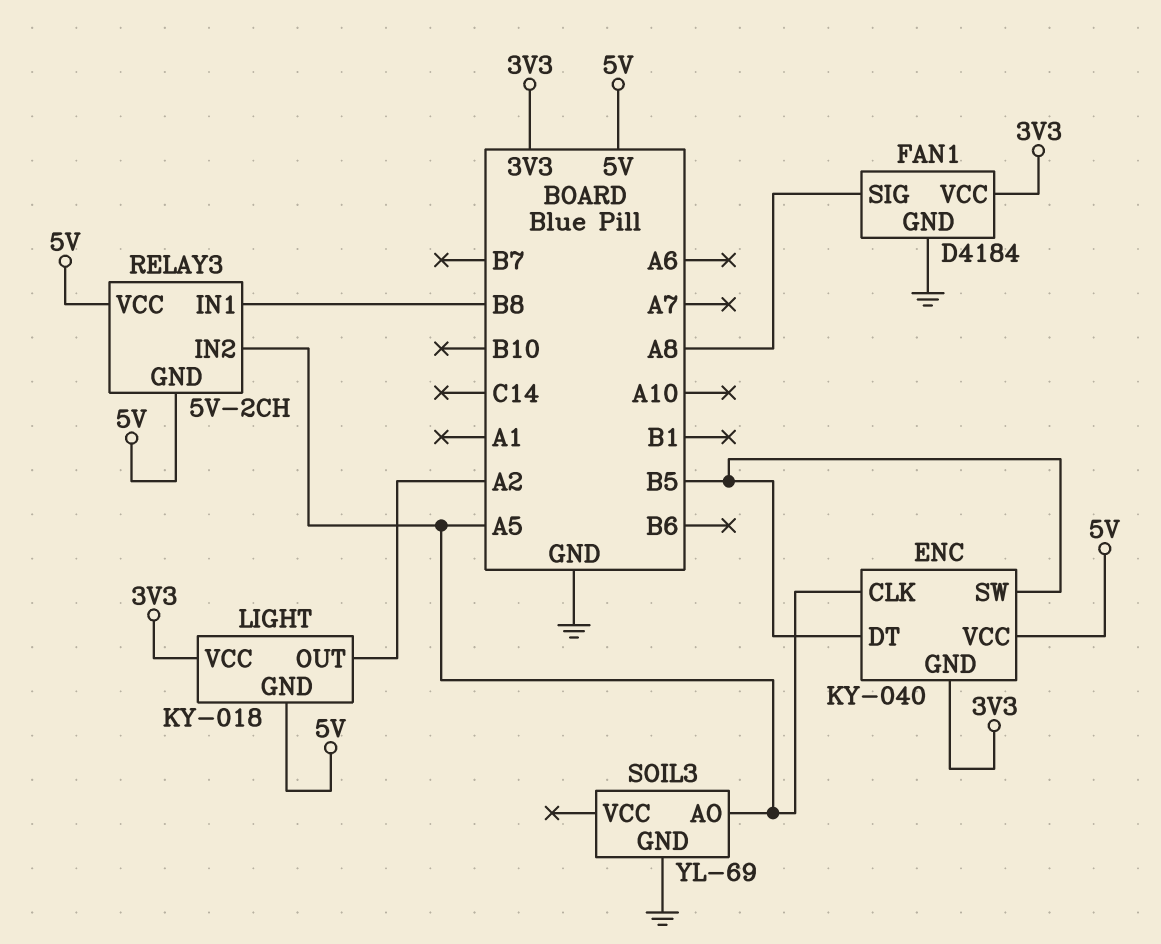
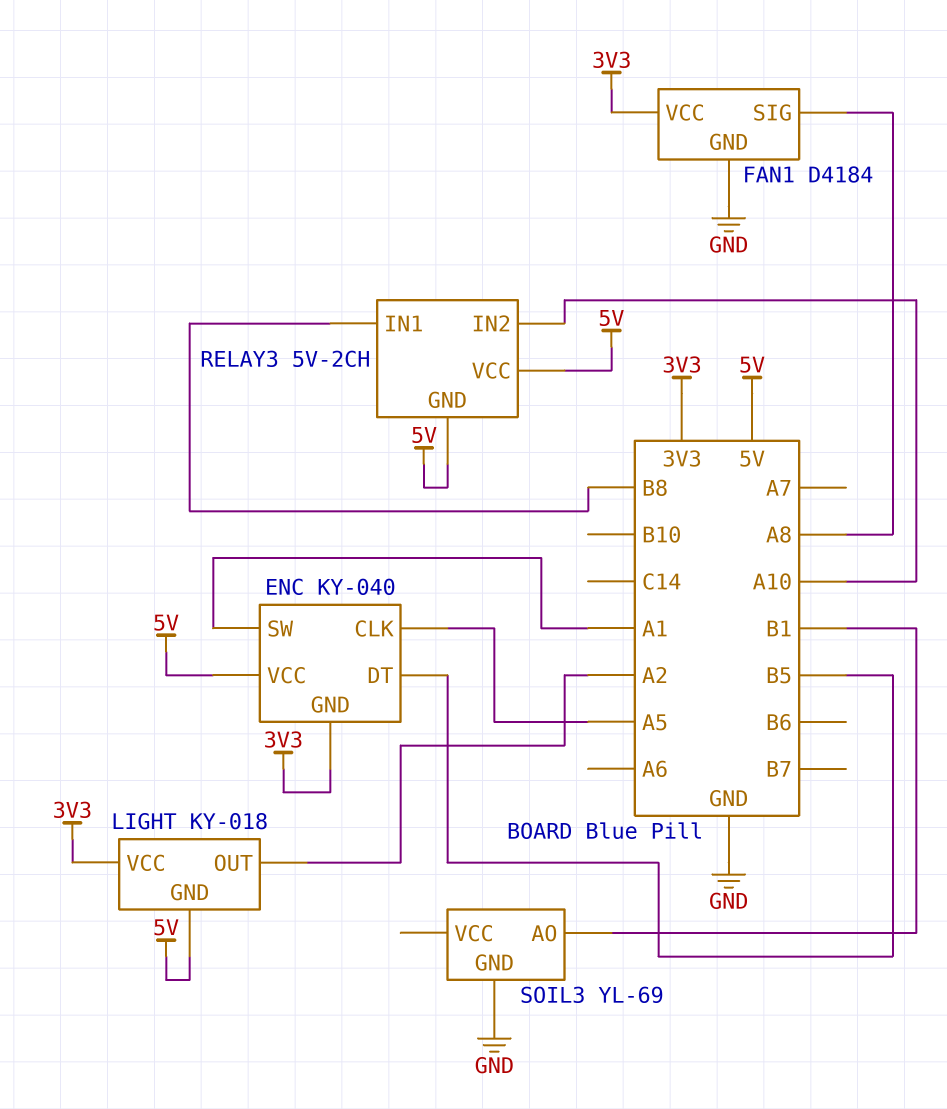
ENC pin SW: B5 -> A1
RELAY3 pin IN2: A5 -> A10
SOIL3 pin AO: A5 -> B1

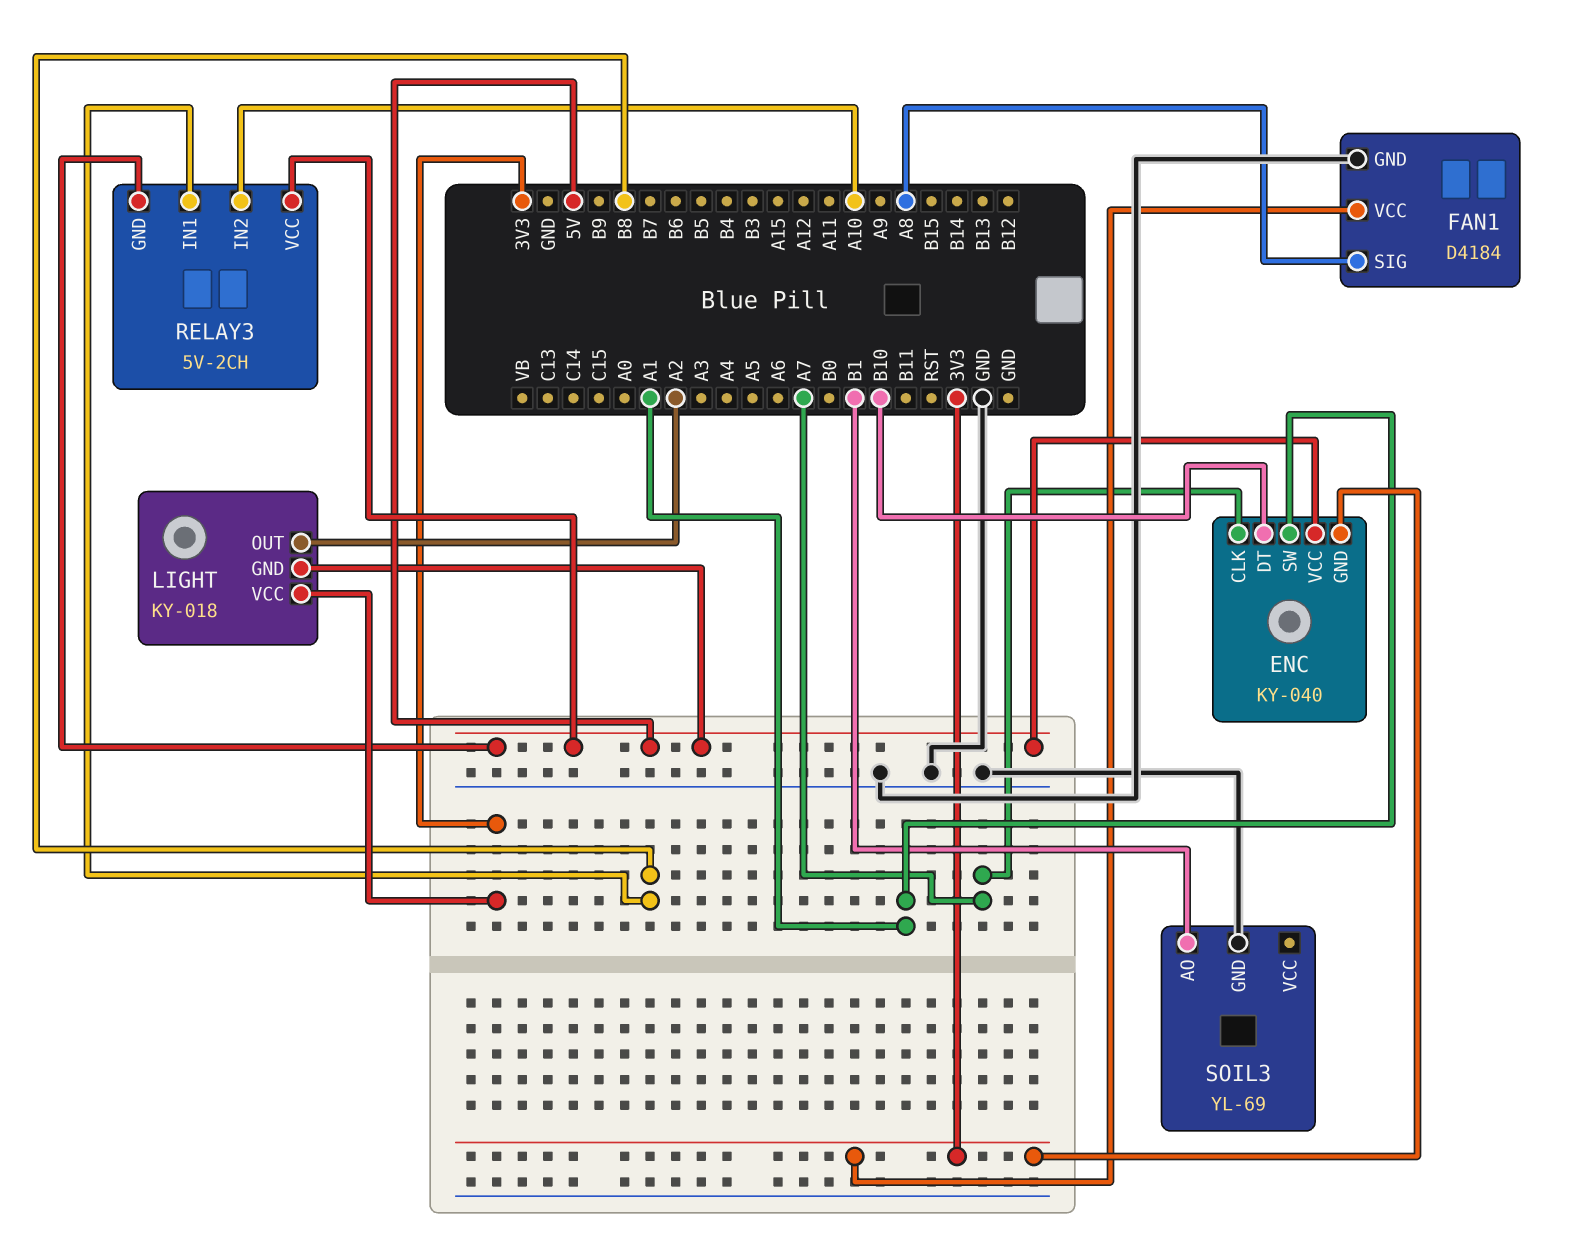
ENC pin CLK: A5 -> A7
ENC pin DT: B5 -> B10

